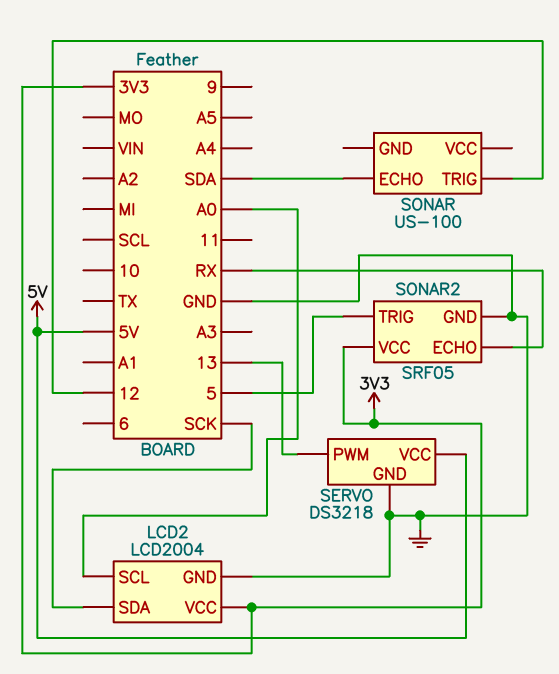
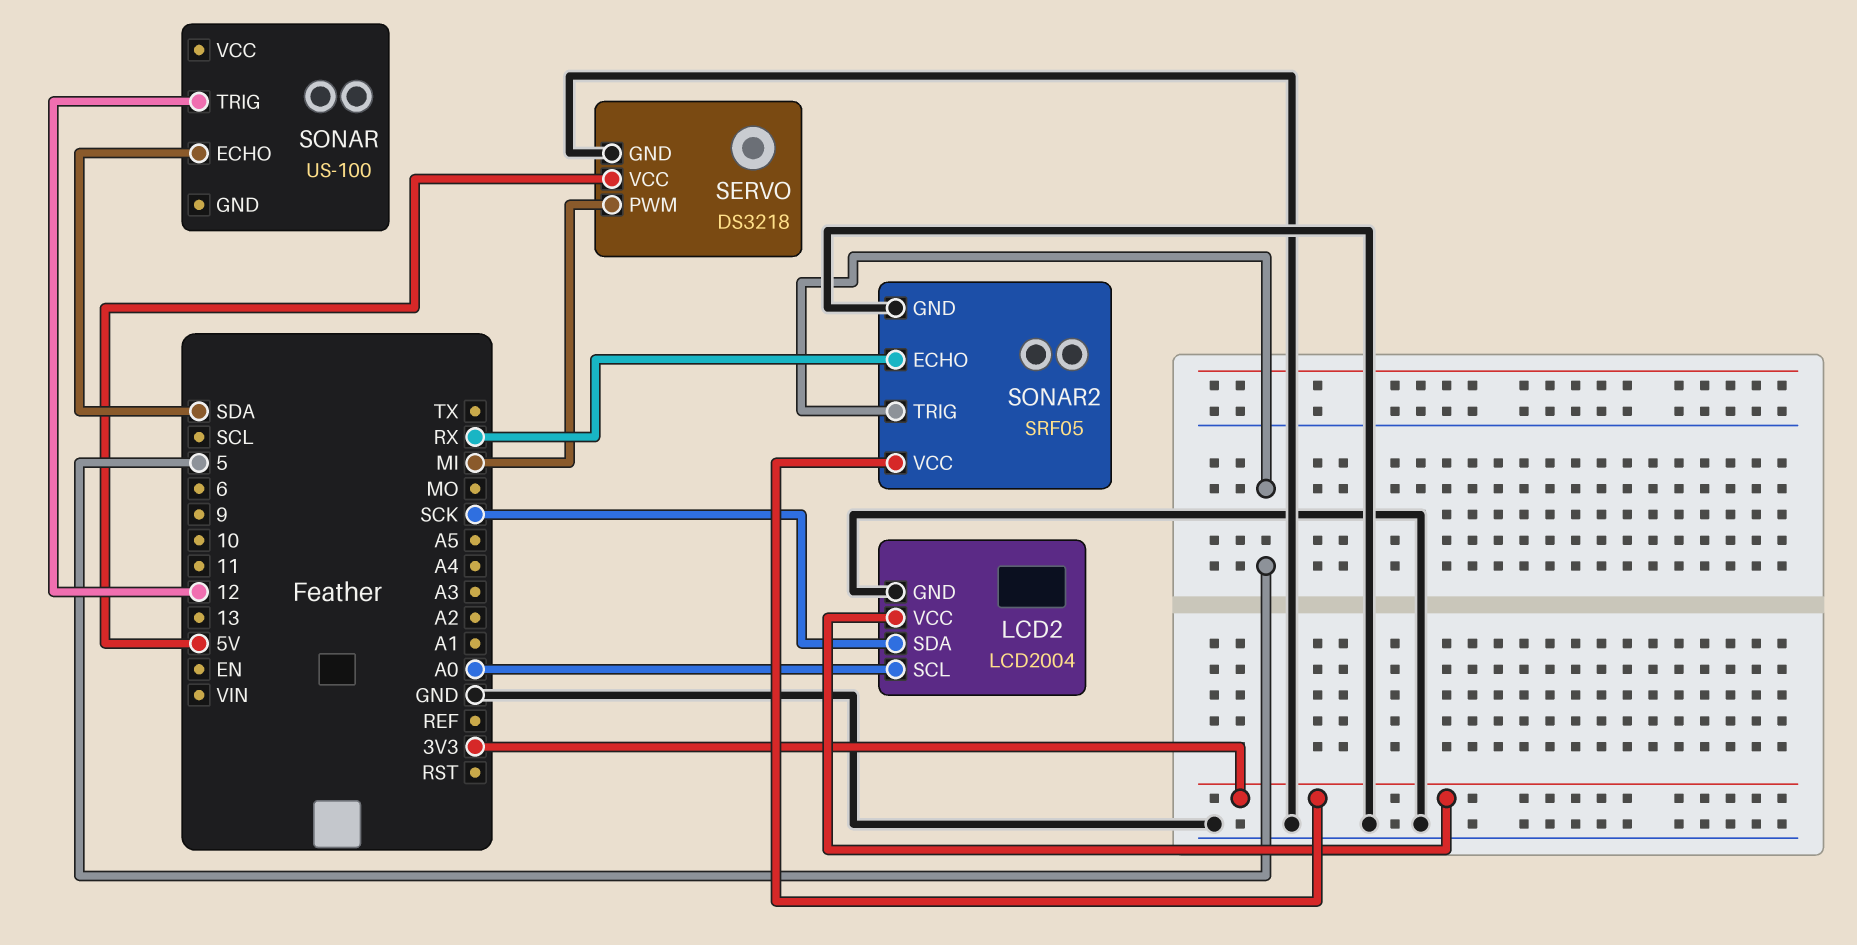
SERVO pin PWM: 13 -> MI

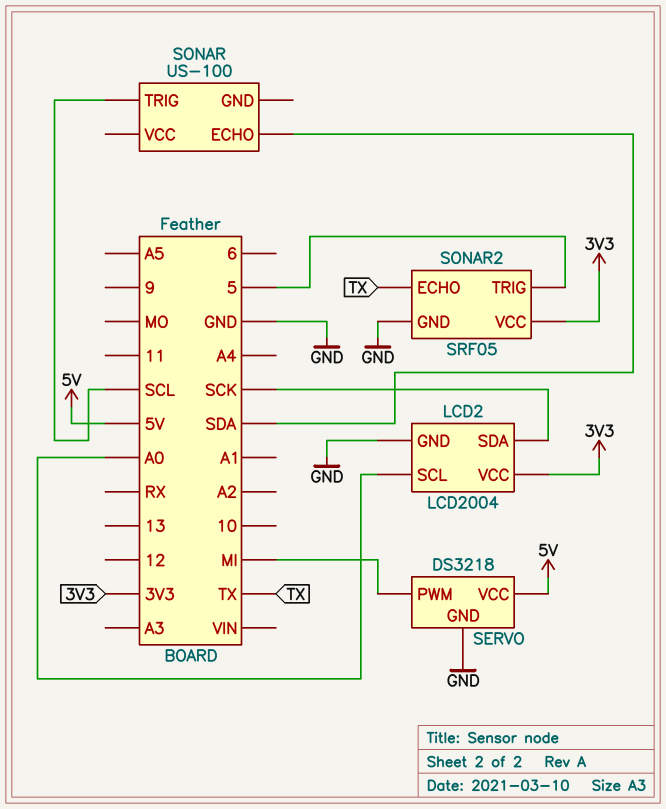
SONAR pin TRIG: 12 -> SCL
SONAR2 pin ECHO: RX -> TX

